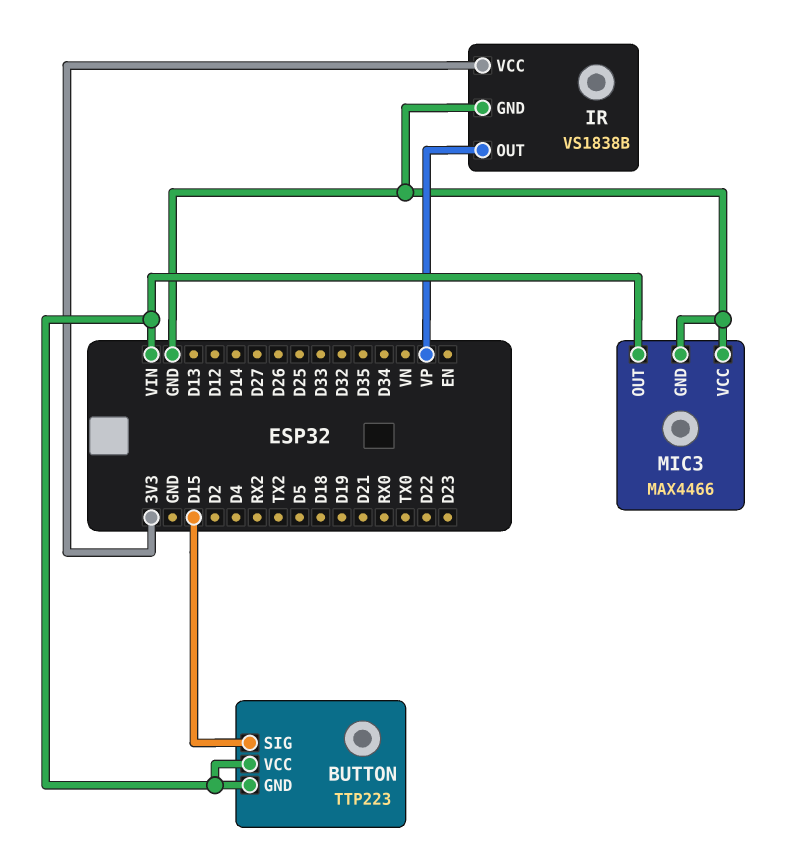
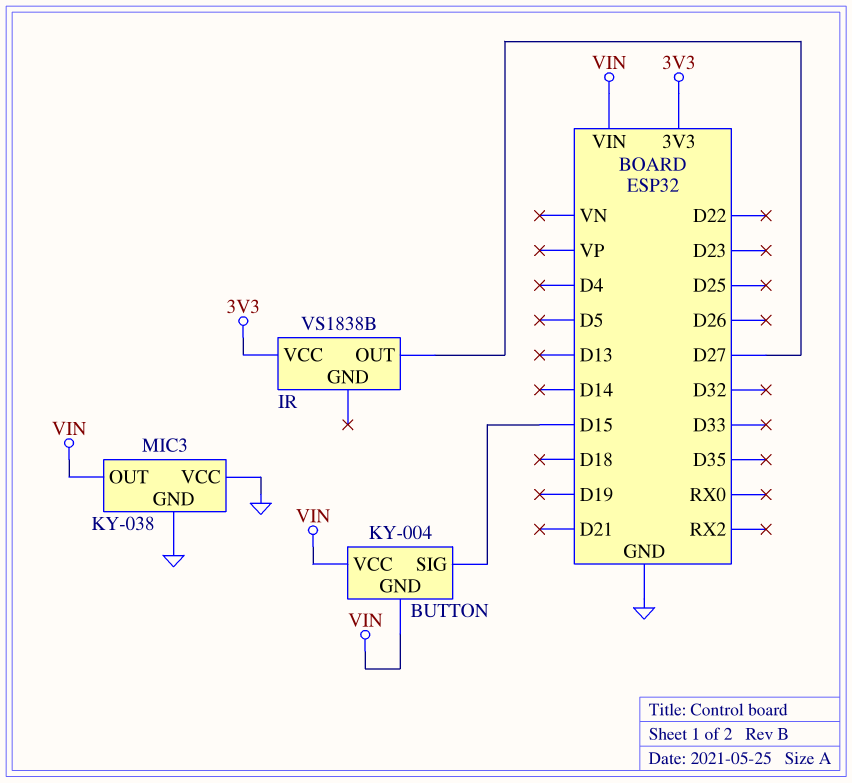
BUTTON: TTP223 -> KY-004
IR pin GND: GND -> none
IR pin OUT: VP -> D27
MIC3: MAX4466 -> KY-038

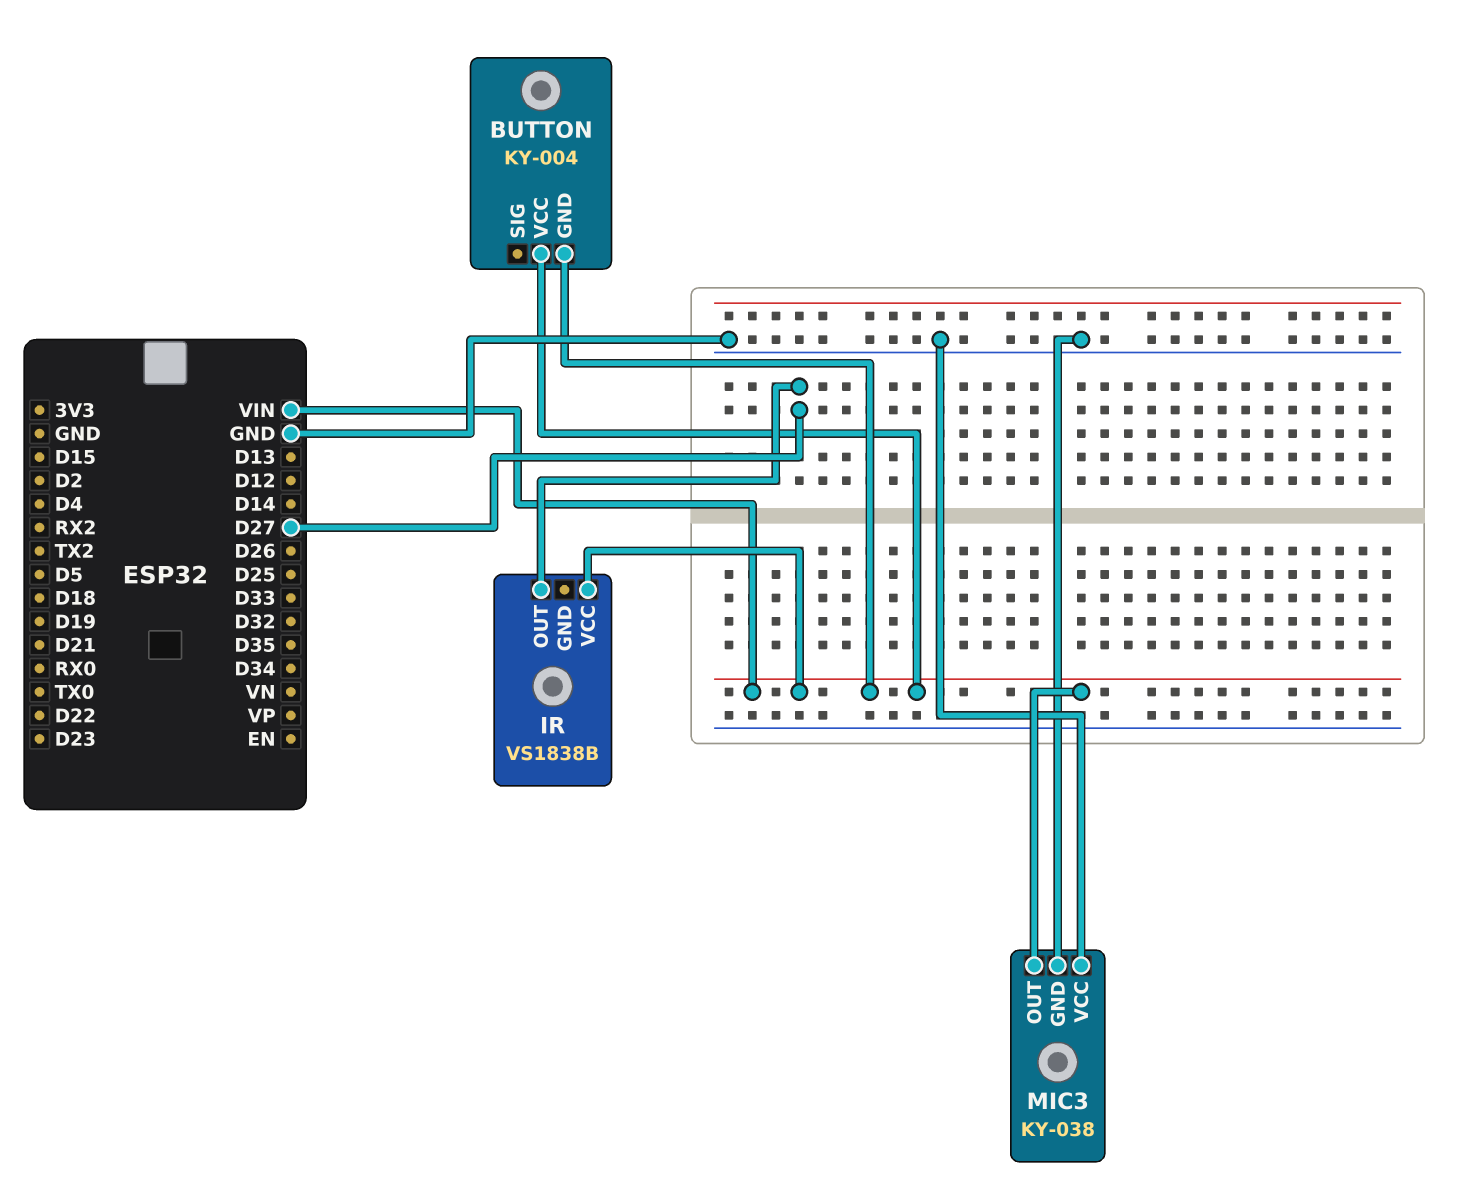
BUTTON pin SIG: D15 -> none
IR pin VCC: 3V3 -> VIN

